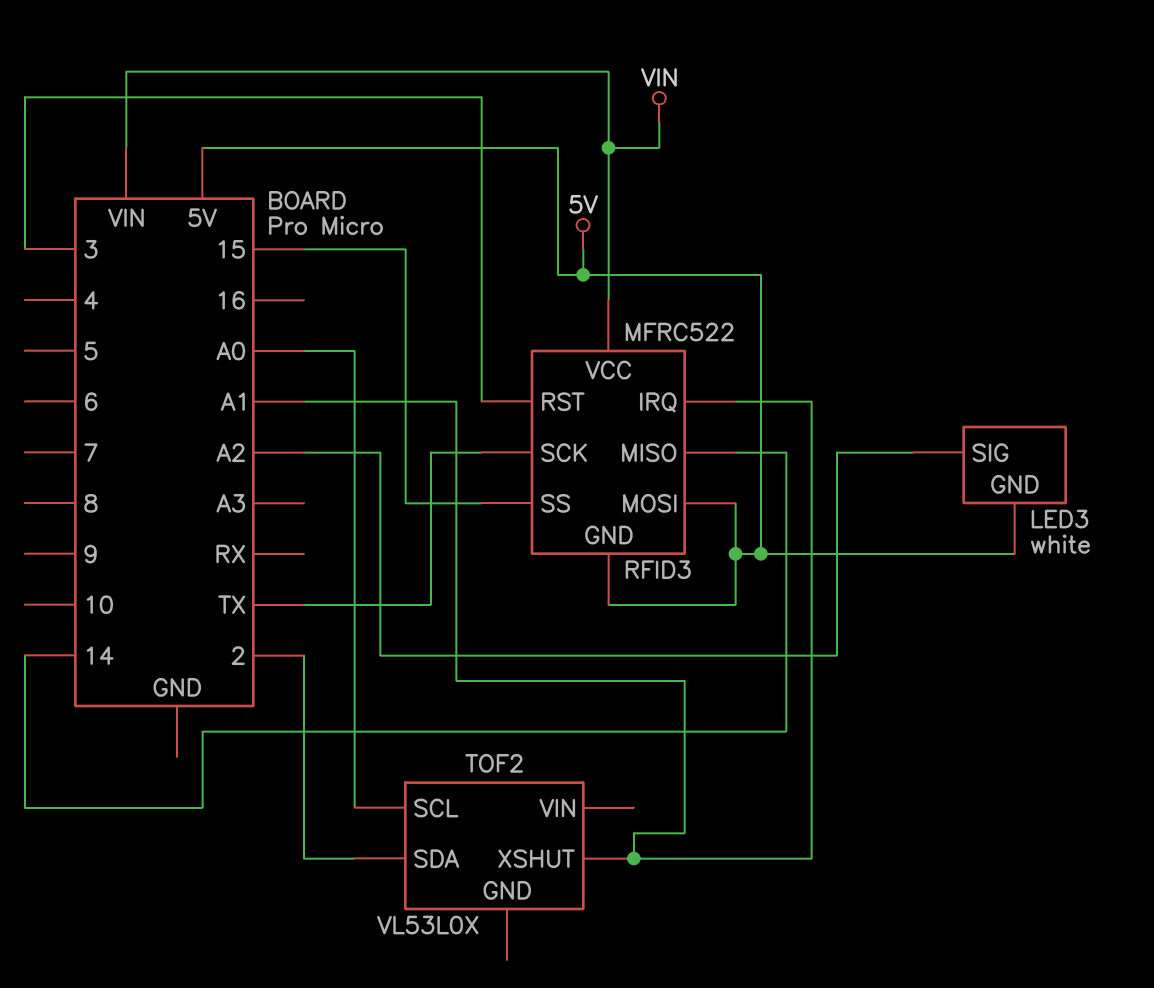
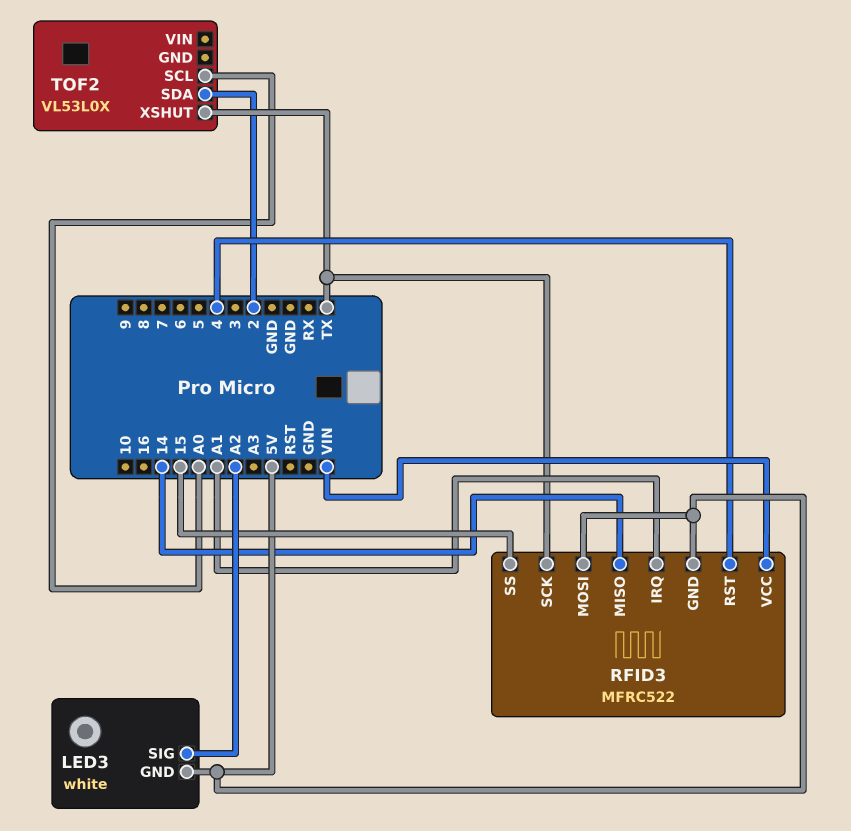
RFID3 pin RST: 3 -> 4
TOF2 pin XSHUT: A1 -> TX

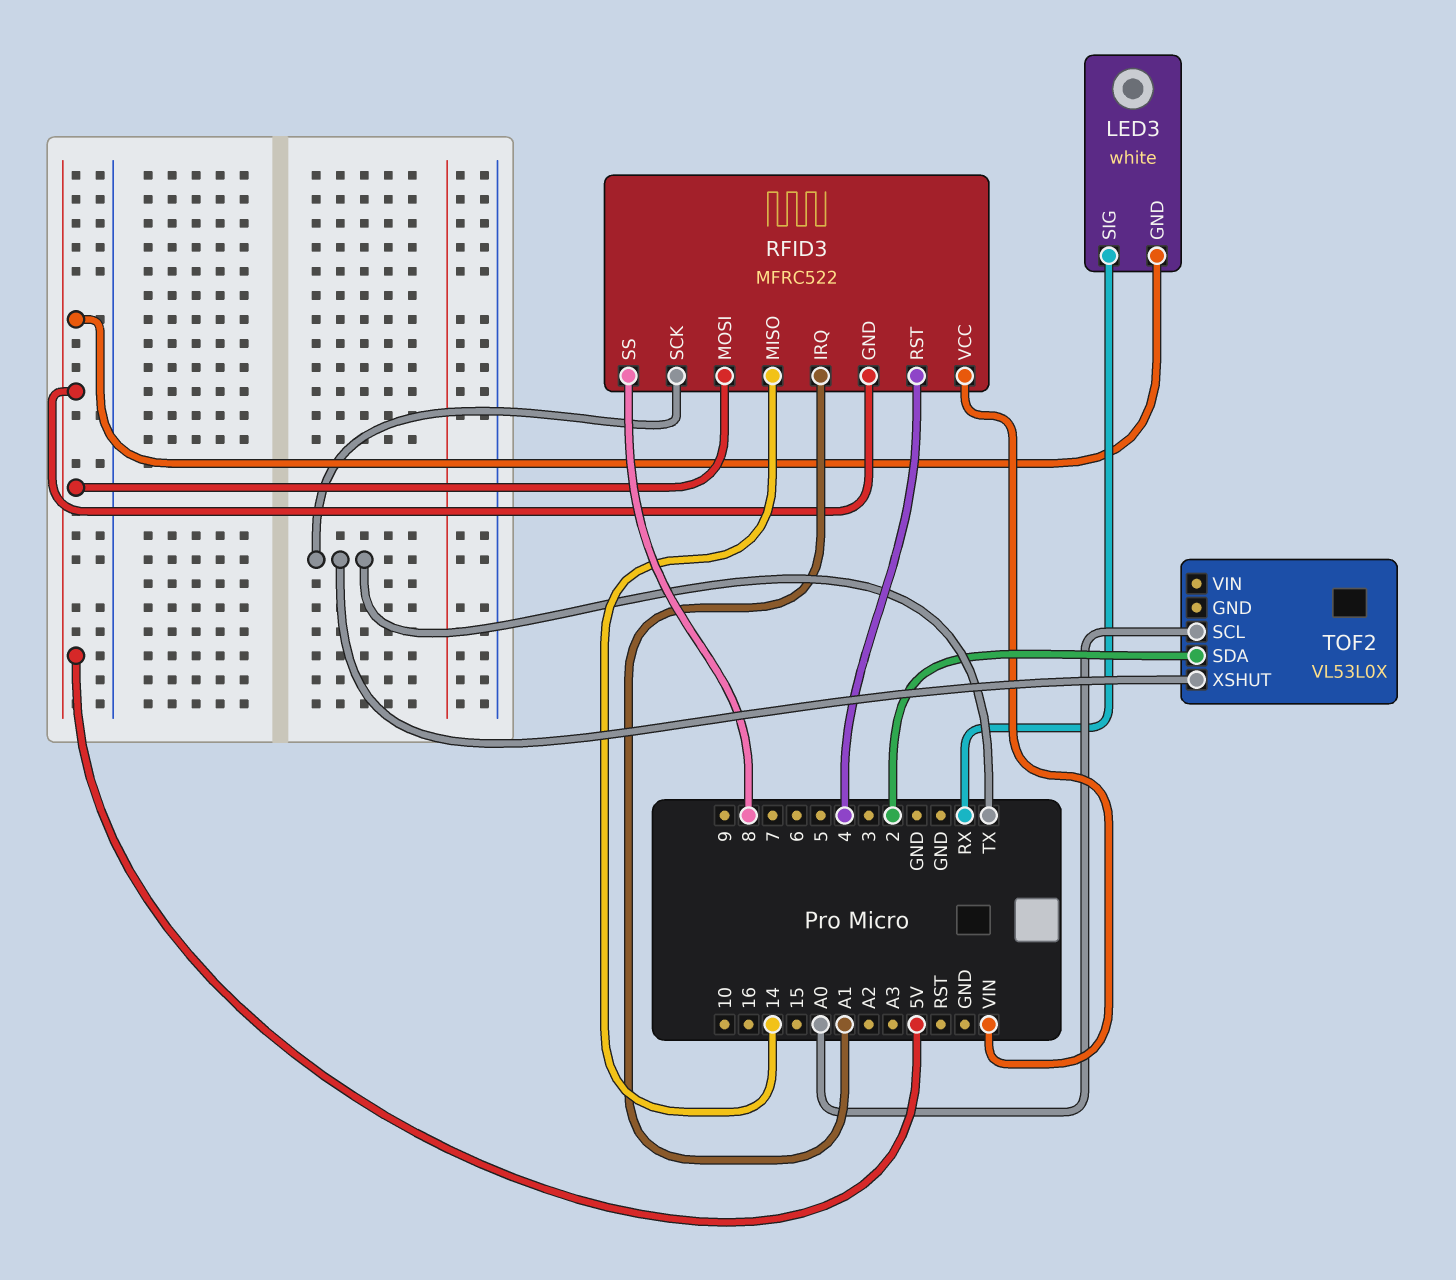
LED3 pin SIG: A2 -> RX
RFID3 pin SS: 15 -> 8

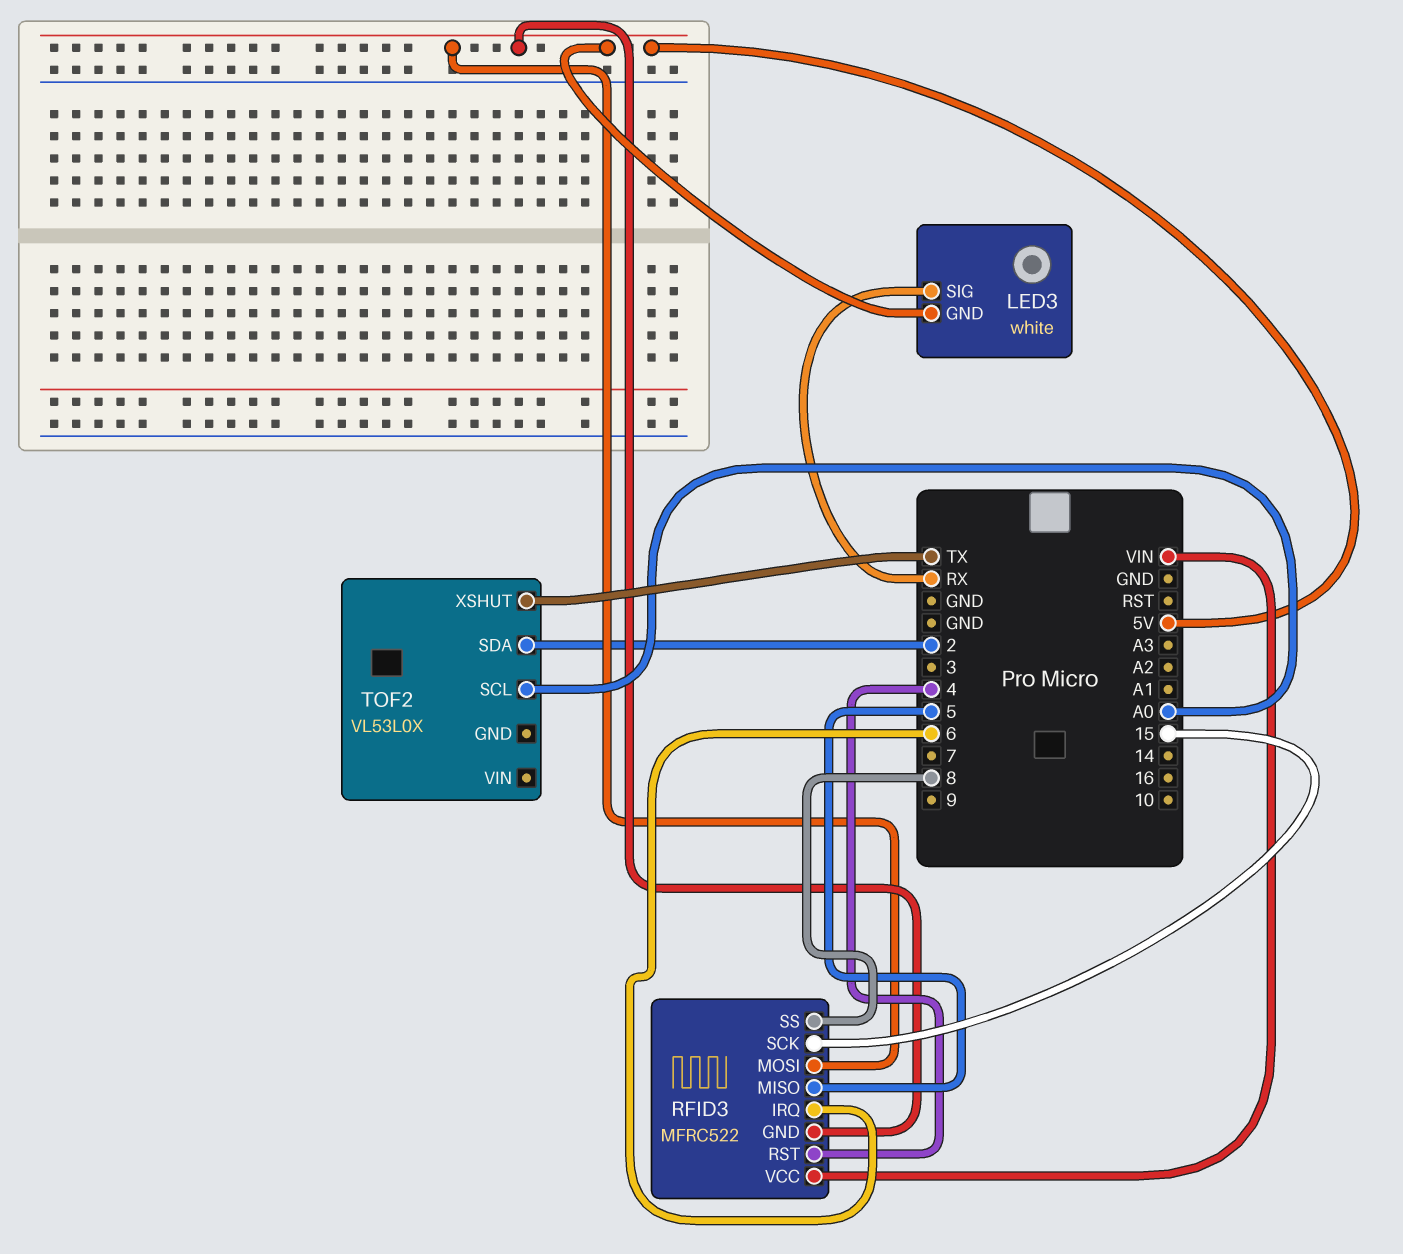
RFID3 pin IRQ: A1 -> 6
RFID3 pin MISO: 14 -> 5
RFID3 pin SCK: TX -> 15

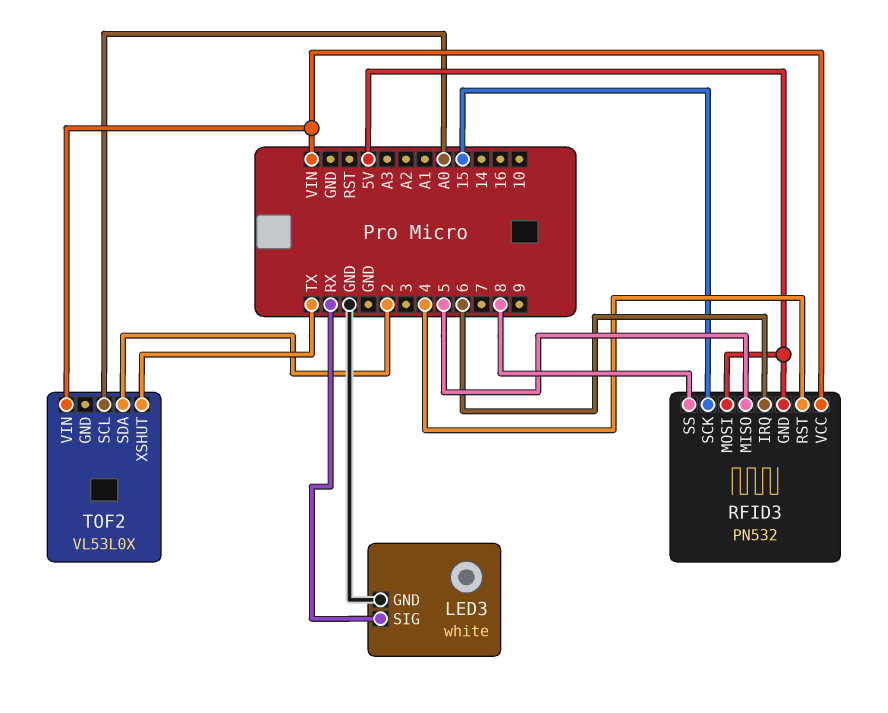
LED3 pin GND: 5V -> GND
RFID3: MFRC522 -> PN532
TOF2 pin VIN: none -> VIN

